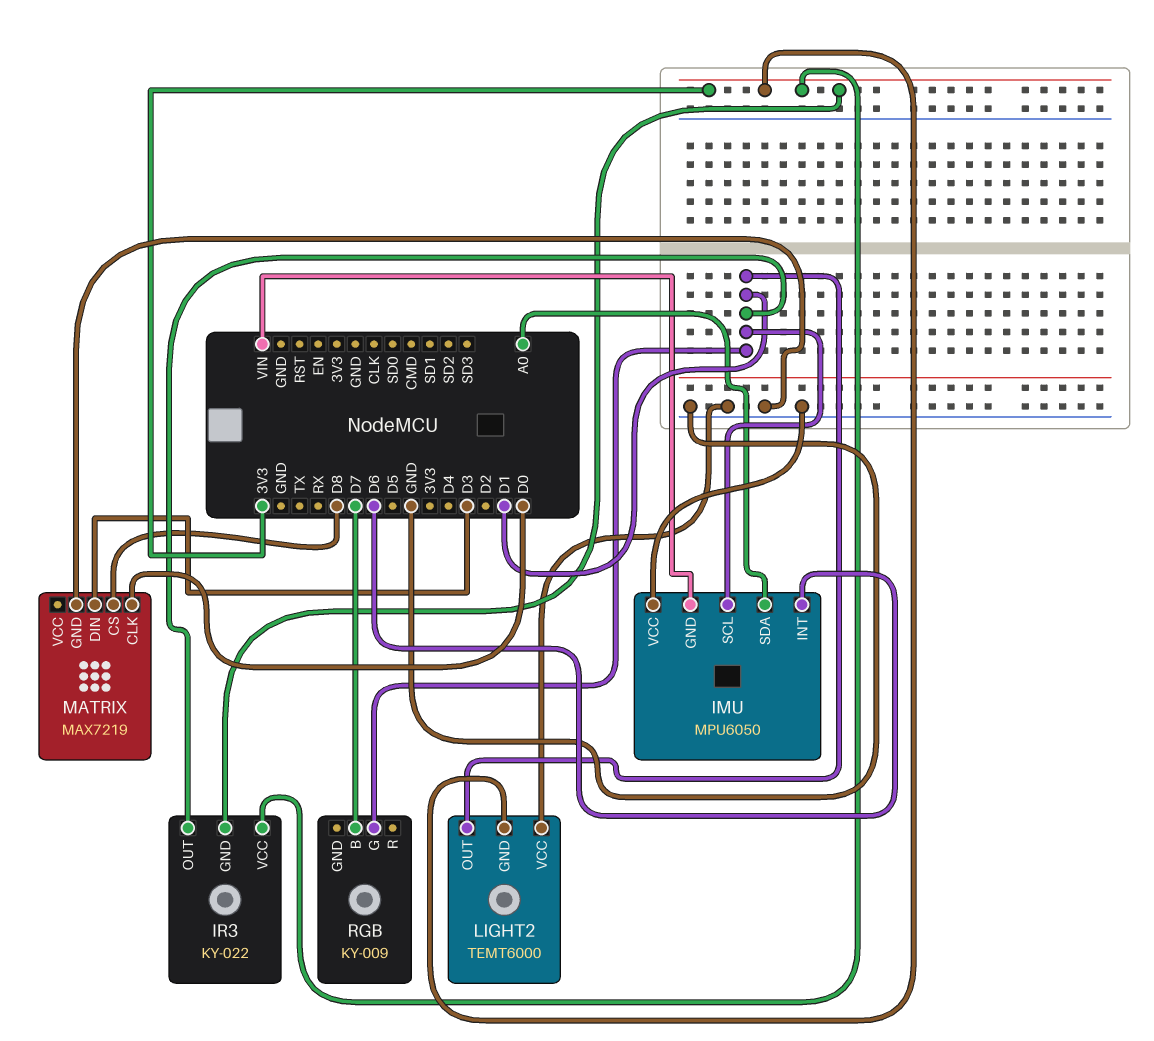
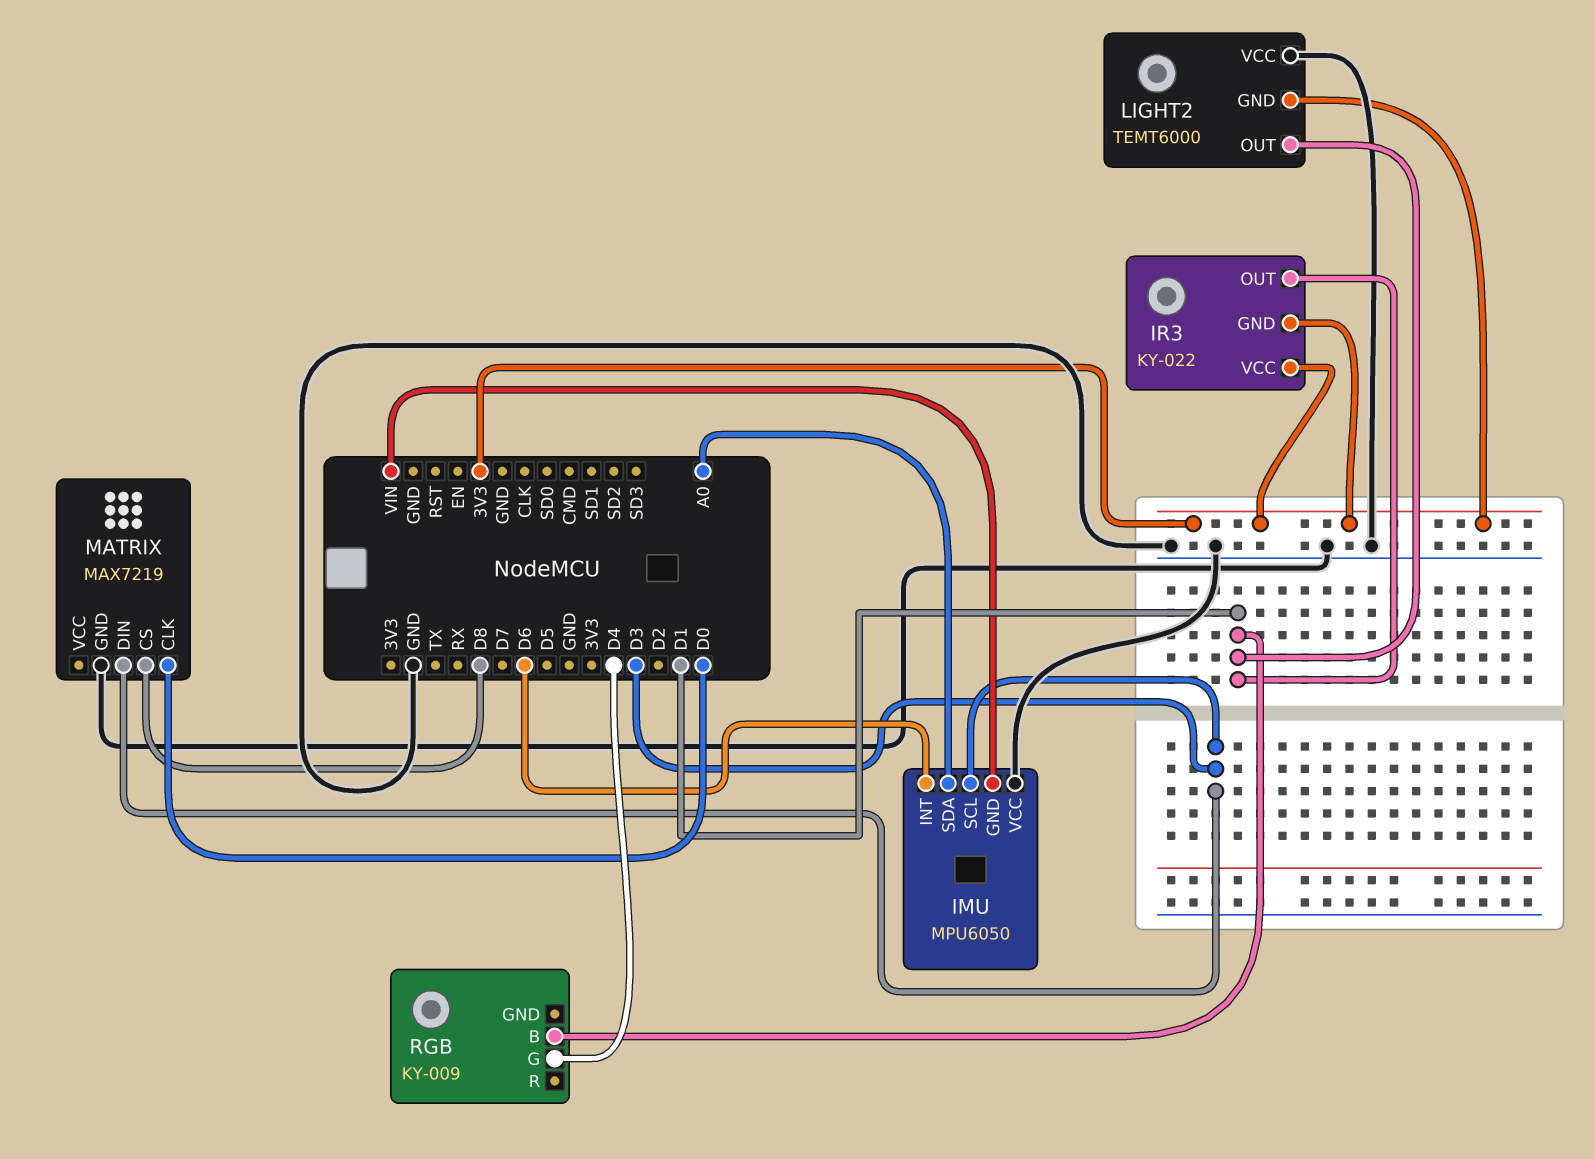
IMU pin SCL: D1 -> D3
RGB pin B: D7 -> D1
RGB pin G: D1 -> D4

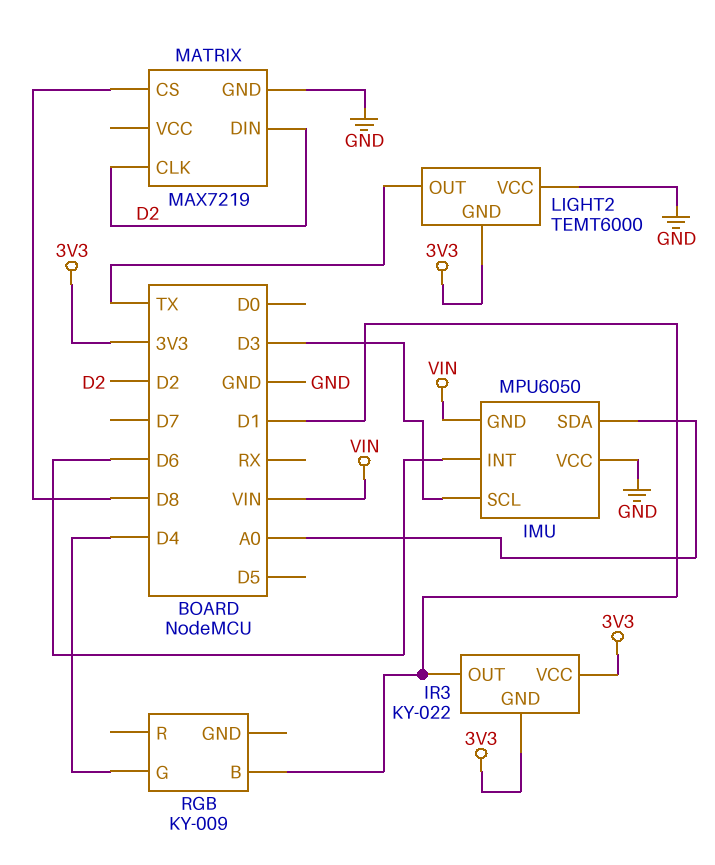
LIGHT2 pin OUT: D1 -> TX
MATRIX pin CLK: D0 -> D2
MATRIX pin DIN: D3 -> D2

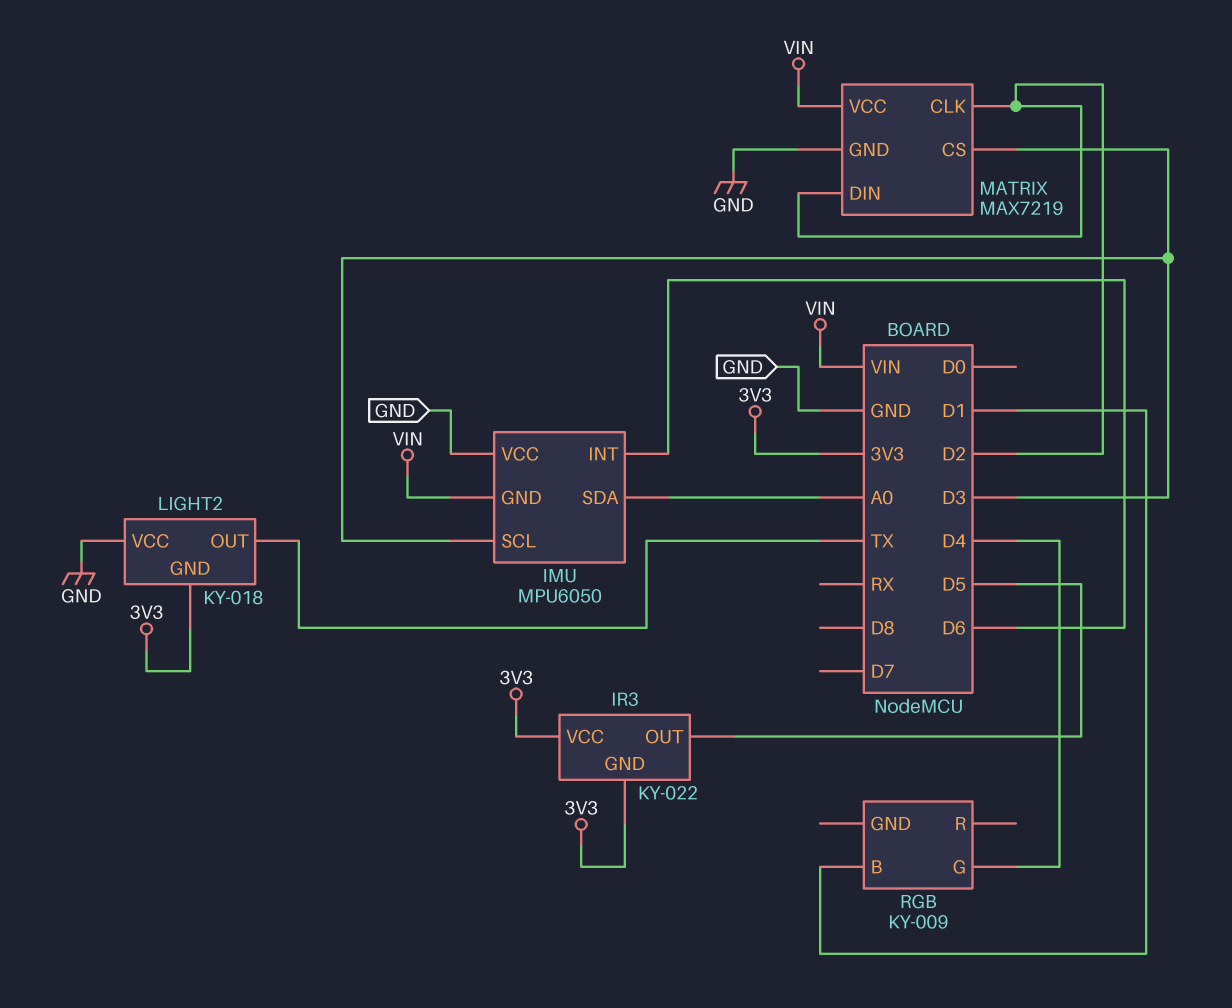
IR3 pin OUT: D1 -> D5
LIGHT2: TEMT6000 -> KY-018
MATRIX pin CS: D8 -> D3
MATRIX pin VCC: none -> VIN

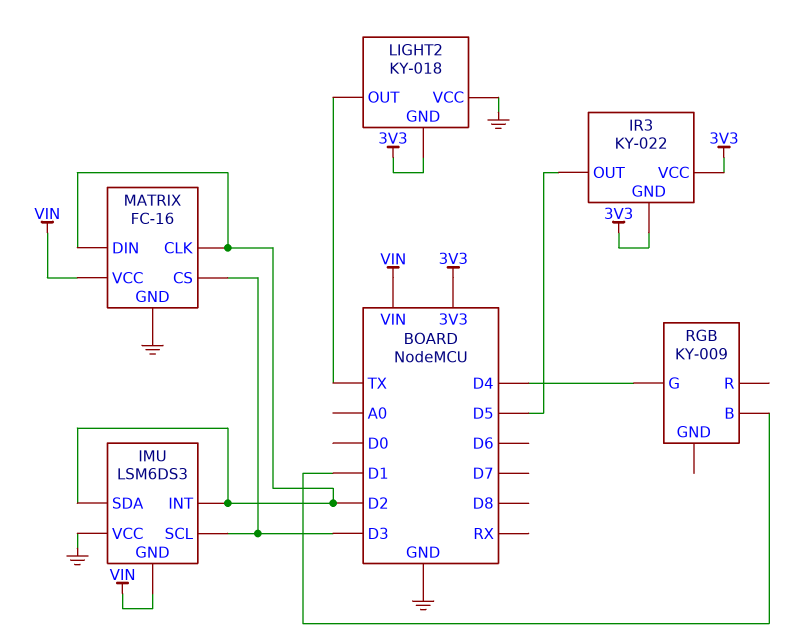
IMU: MPU6050 -> LSM6DS3
IMU pin INT: D6 -> D2
IMU pin SDA: A0 -> D2
MATRIX: MAX7219 -> FC-16

